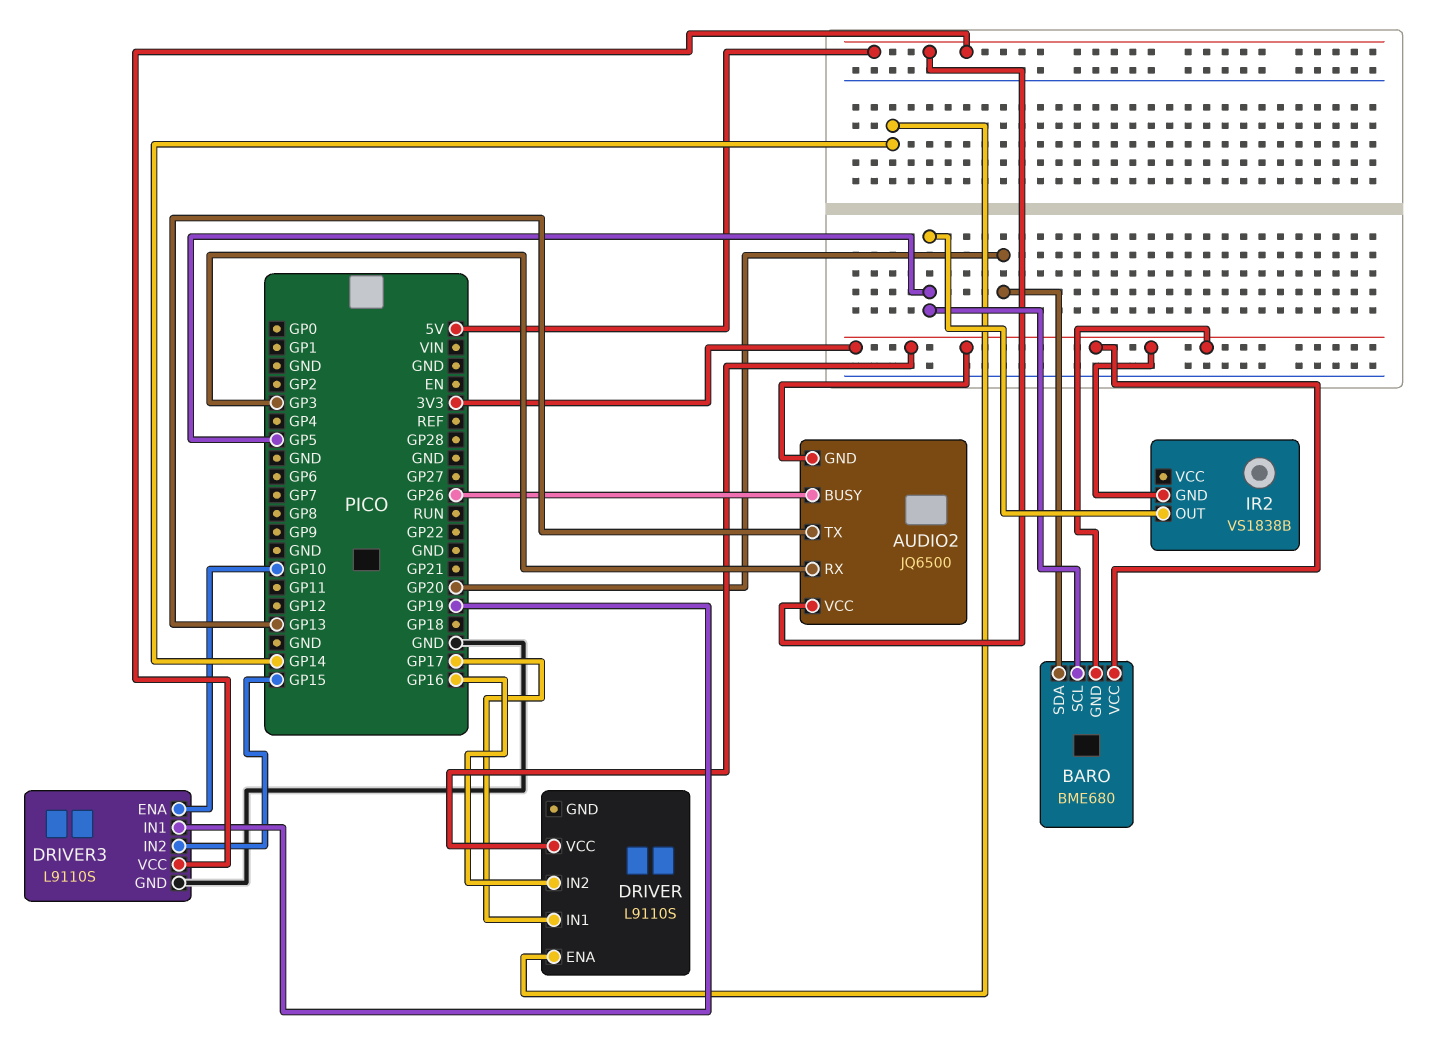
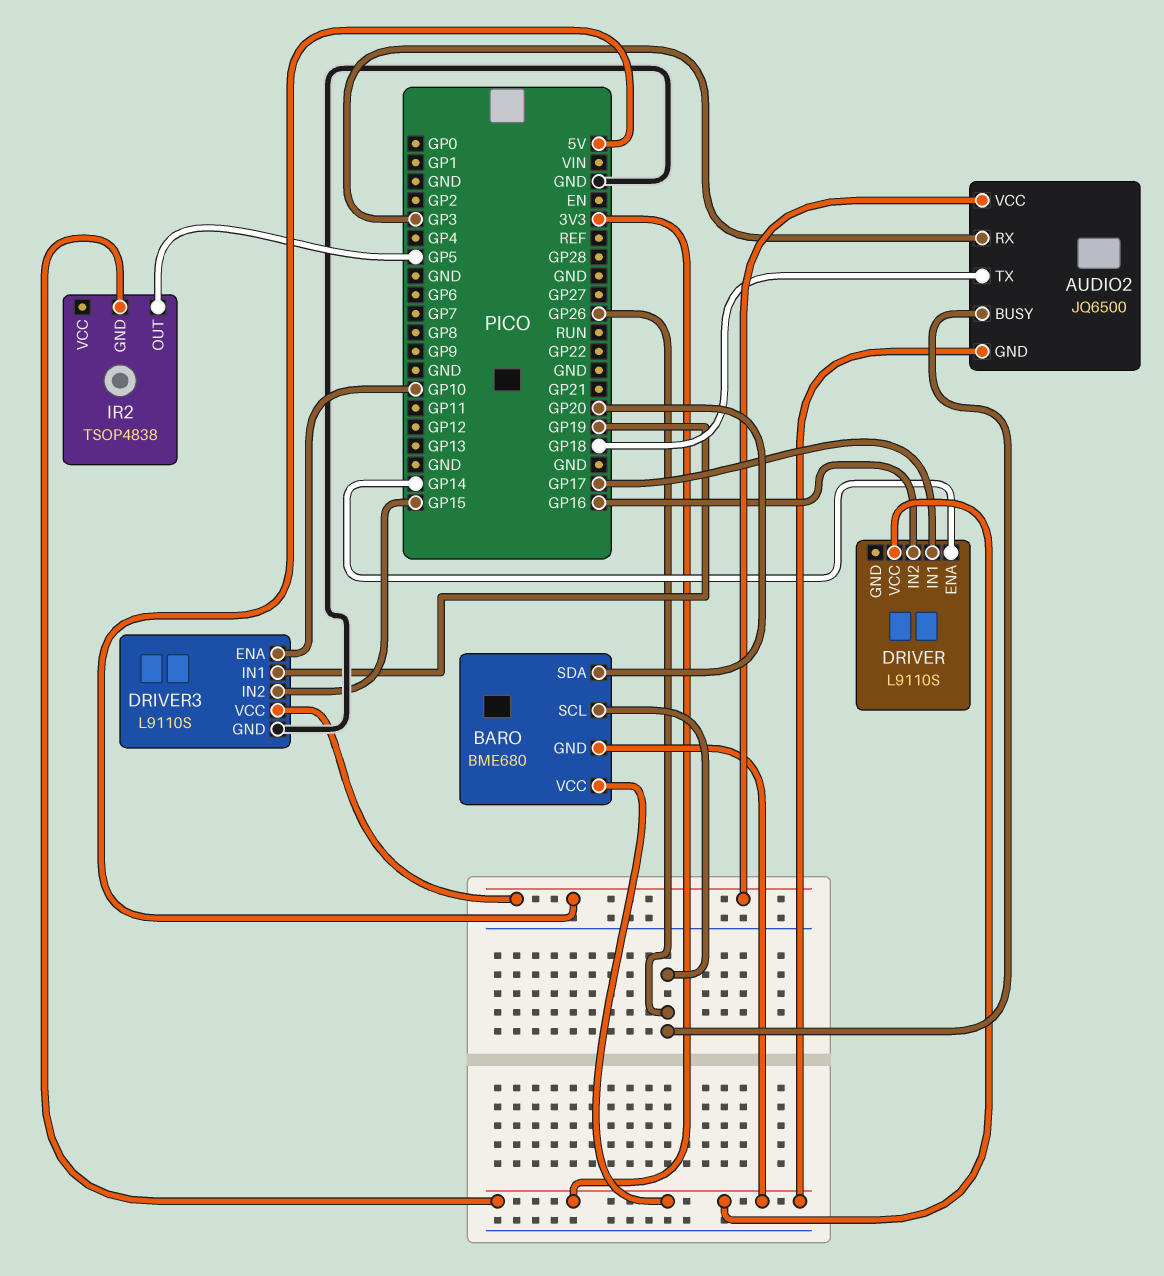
AUDIO2 pin TX: GP13 -> GP18
BARO pin SCL: GP5 -> GP26
IR2: VS1838B -> TSOP4838

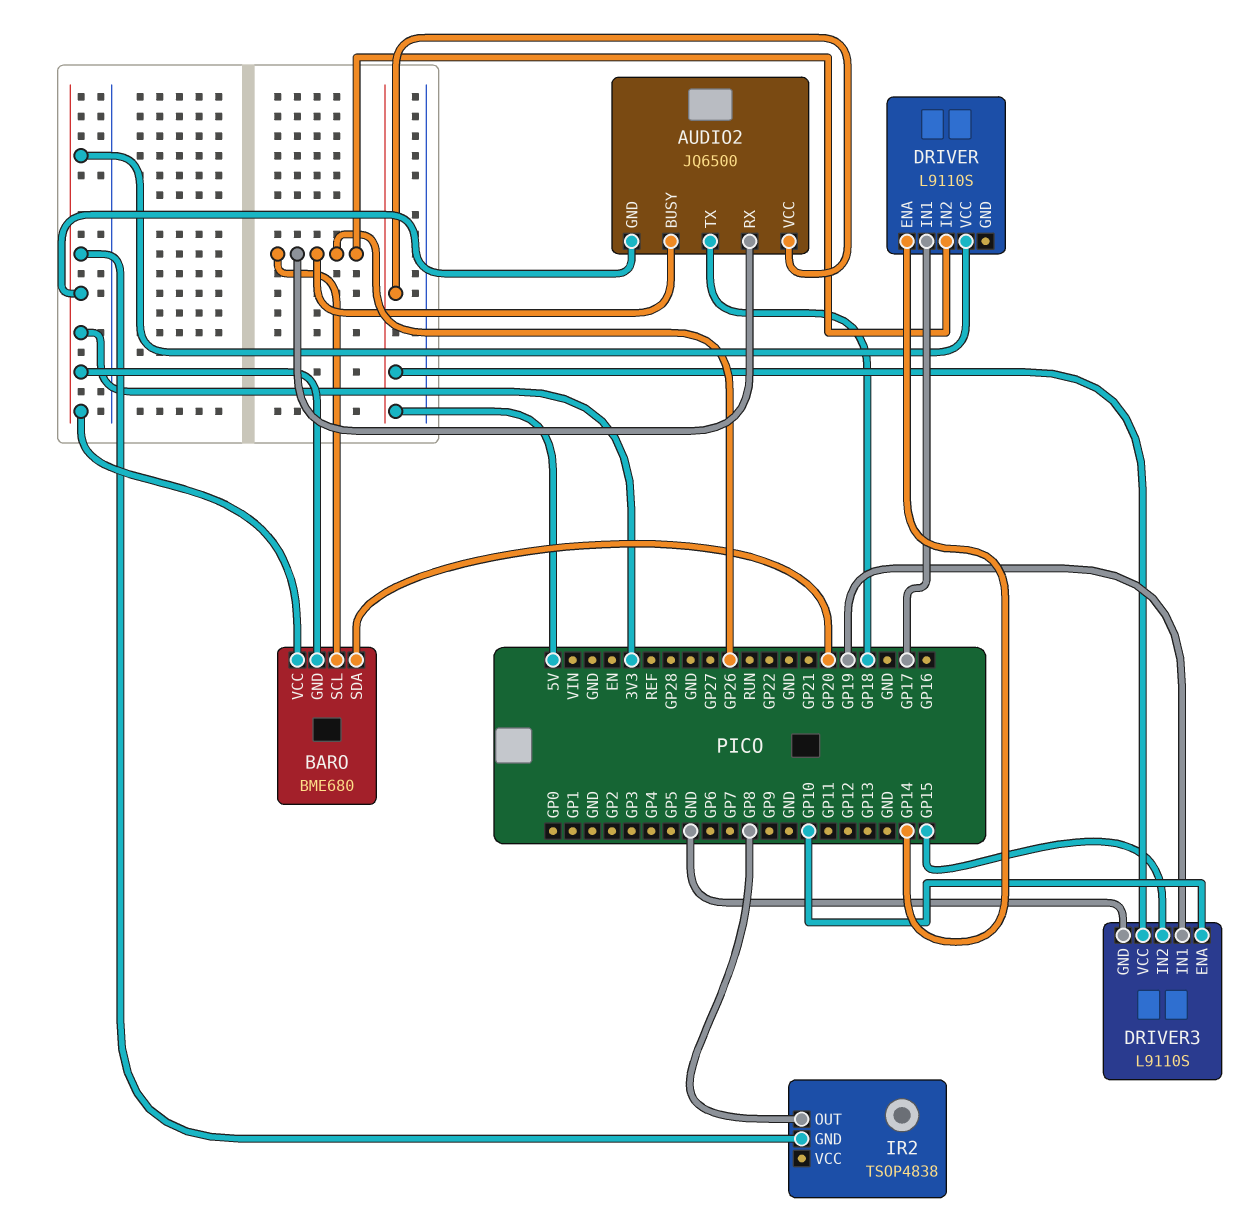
AUDIO2 pin RX: GP3 -> GP26
DRIVER pin IN2: GP16 -> GP26
IR2 pin OUT: GP5 -> GP8

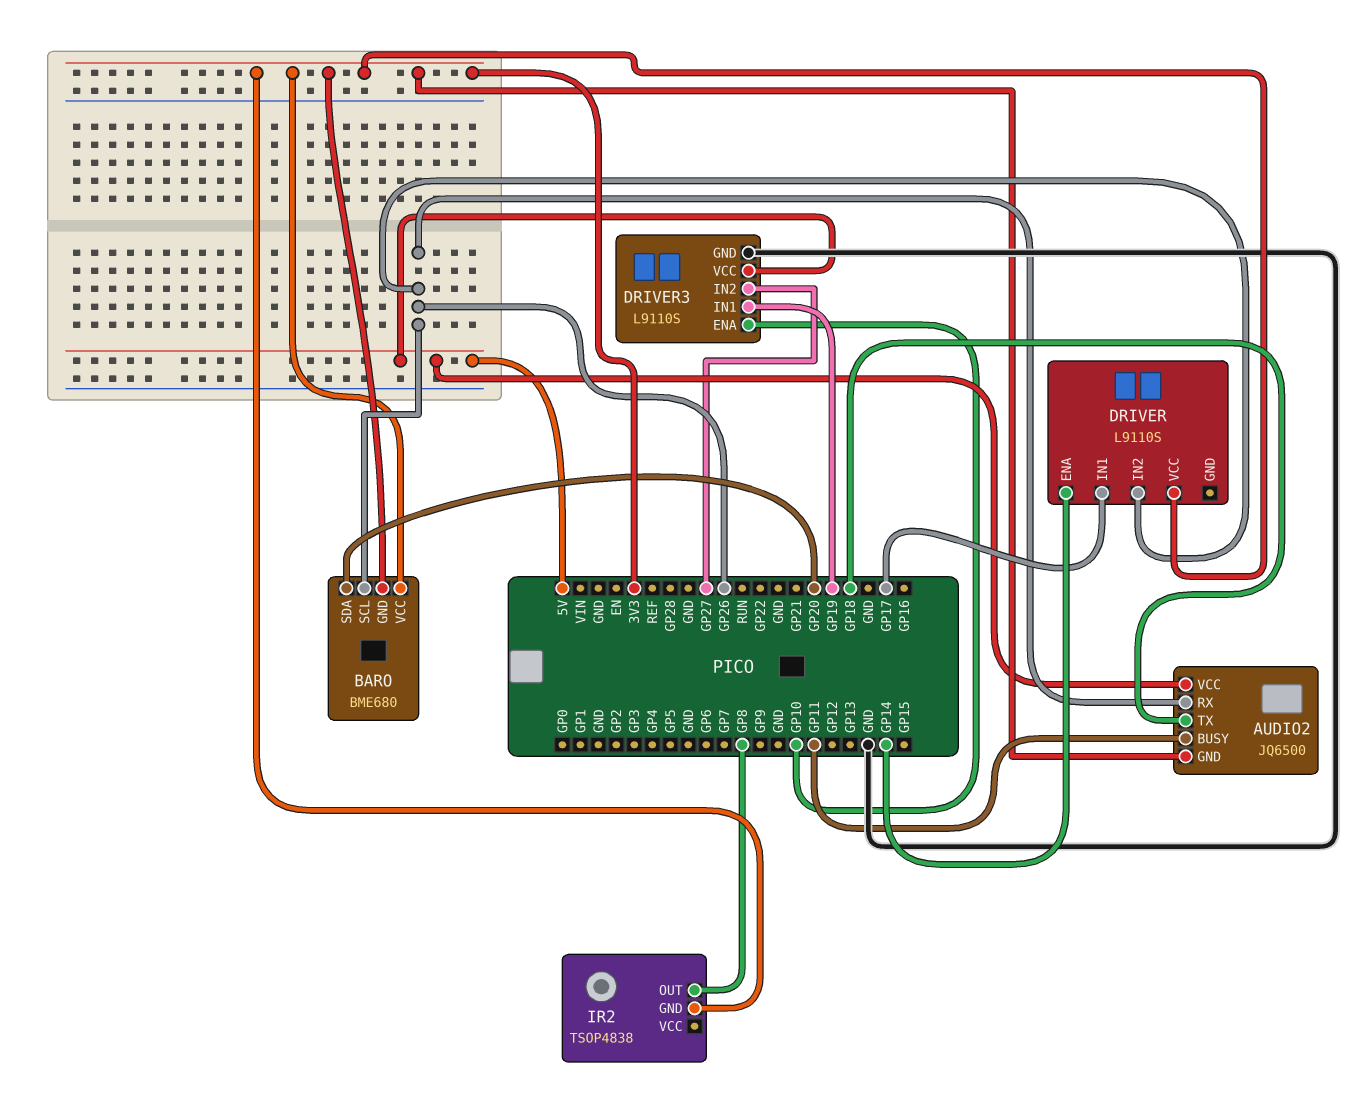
AUDIO2 pin BUSY: GP26 -> GP11
DRIVER3 pin IN2: GP15 -> GP27

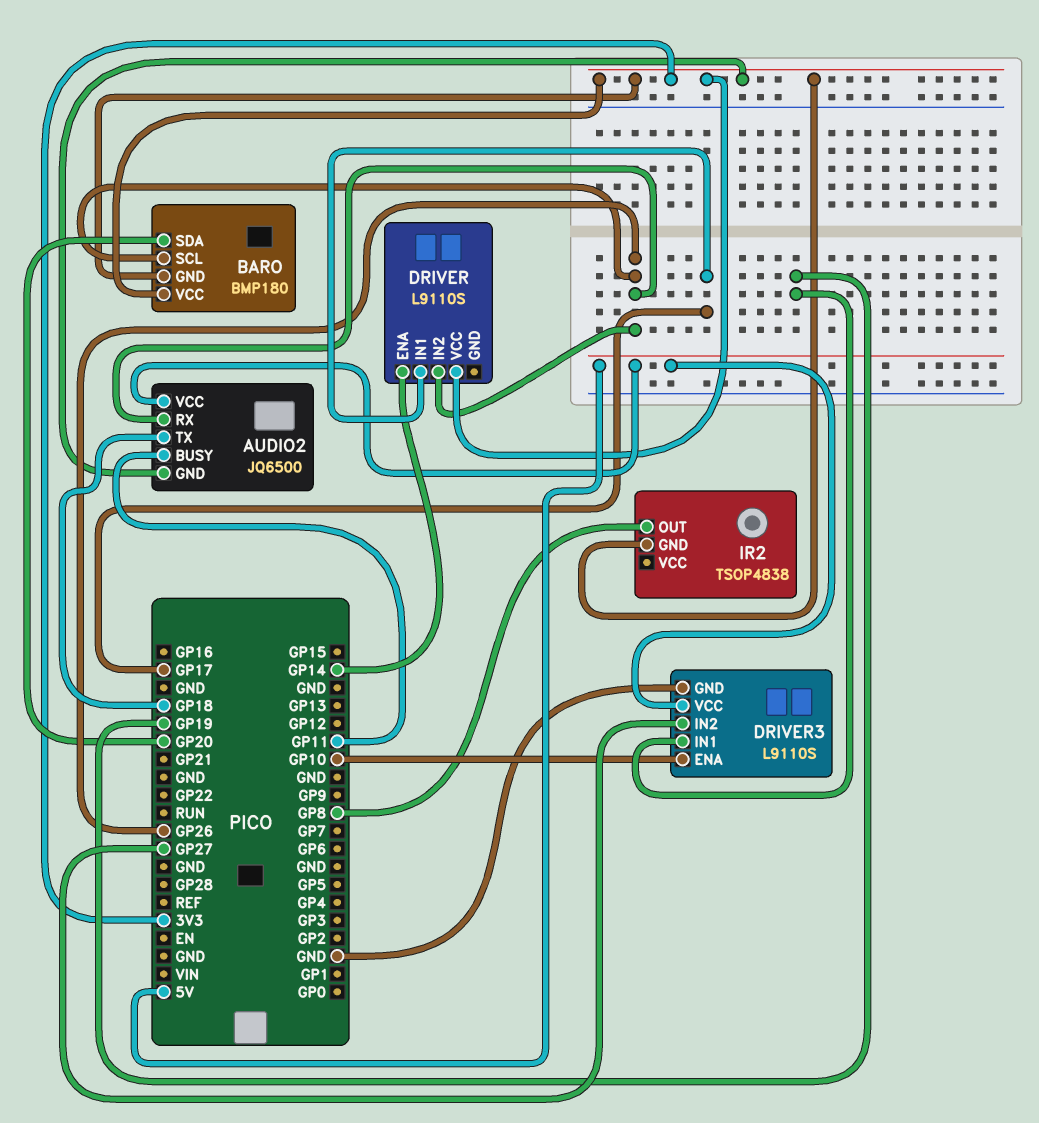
BARO: BME680 -> BMP180

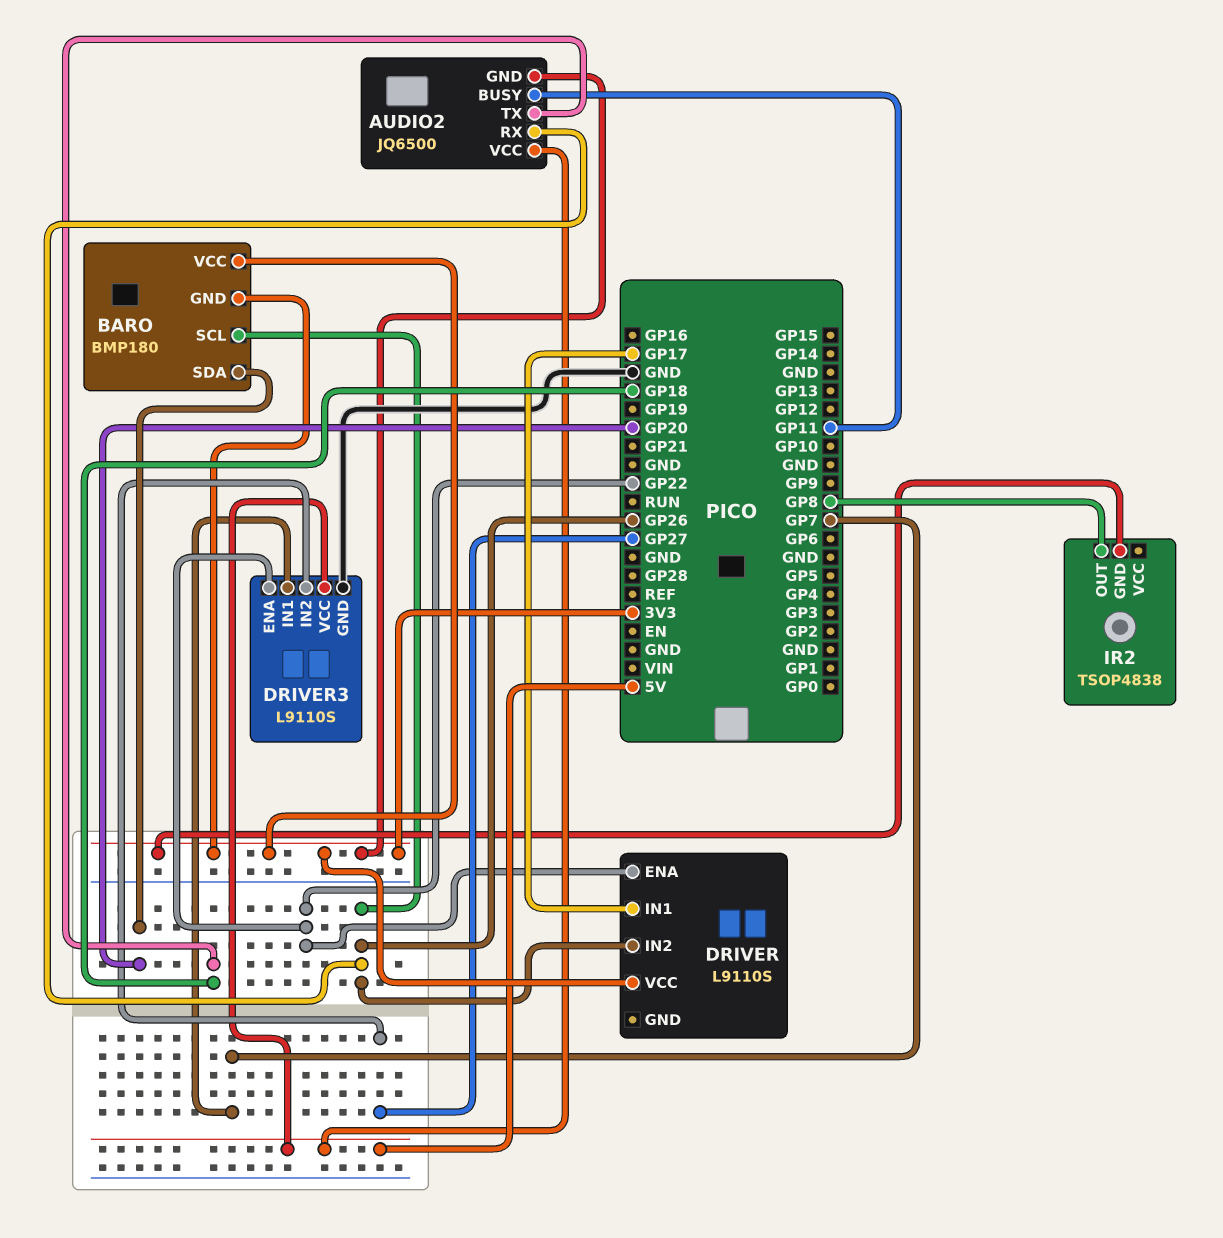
DRIVER pin ENA: GP14 -> GP22
DRIVER3 pin ENA: GP10 -> GP22
DRIVER3 pin IN1: GP19 -> GP7

